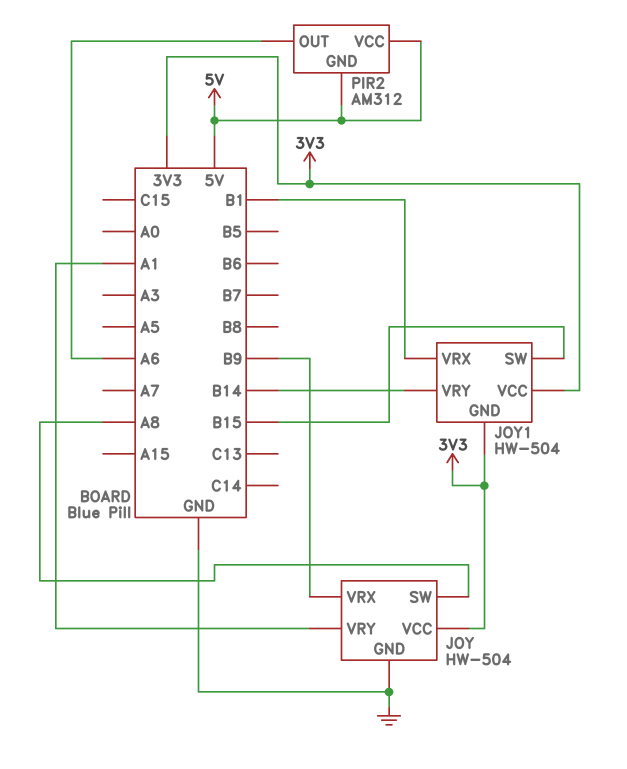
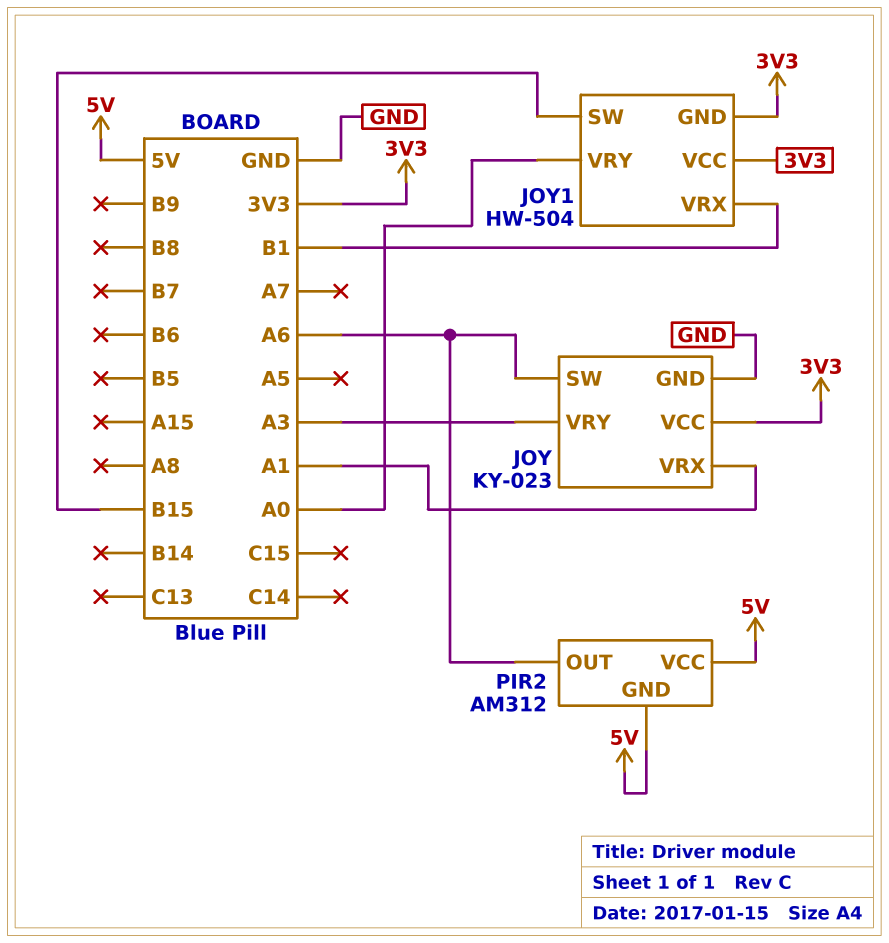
JOY: HW-504 -> KY-023
JOY pin SW: A8 -> A6
JOY pin VRX: B9 -> A1
JOY pin VRY: A1 -> A3
JOY1 pin VRY: B14 -> A0

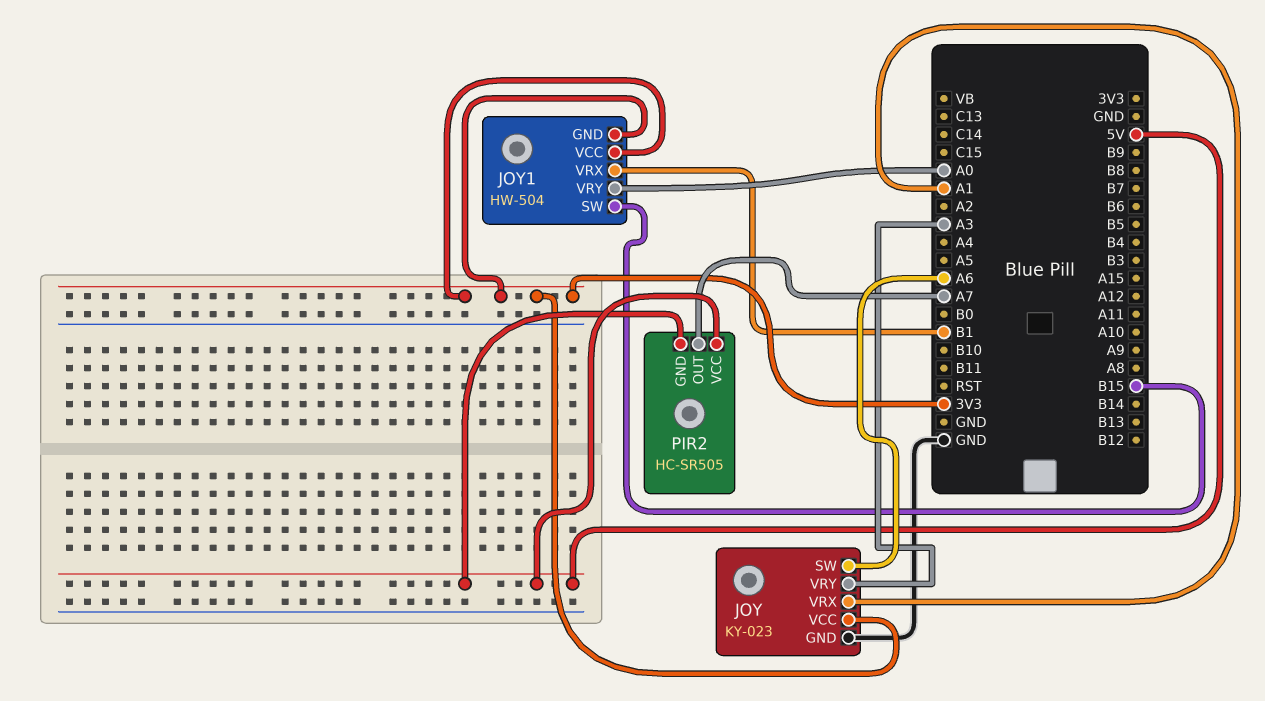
PIR2: AM312 -> HC-SR505
PIR2 pin OUT: A6 -> A7

